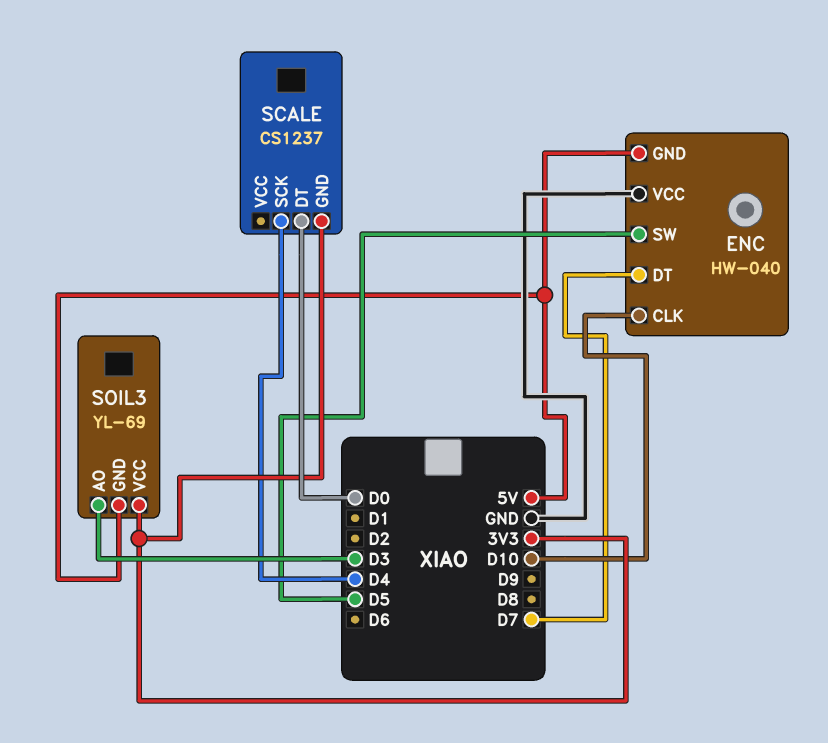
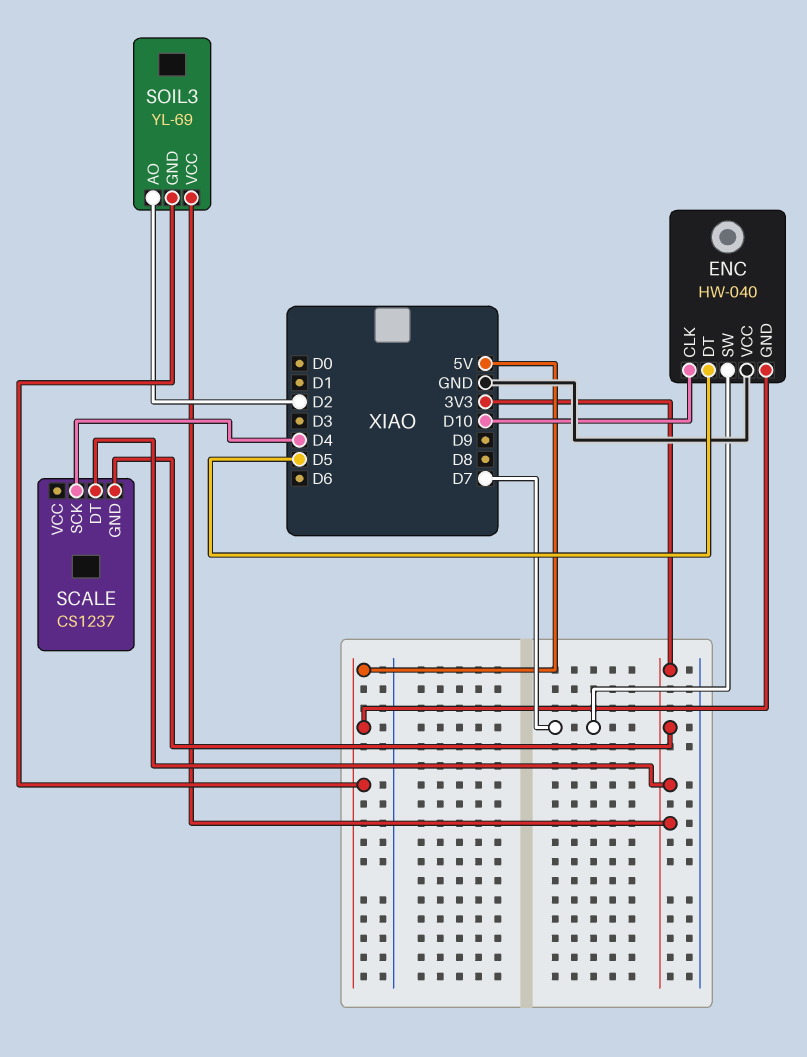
ENC pin DT: D7 -> D5
ENC pin SW: D5 -> D7
SCALE pin DT: D0 -> 3V3
SOIL3 pin AO: D3 -> D2

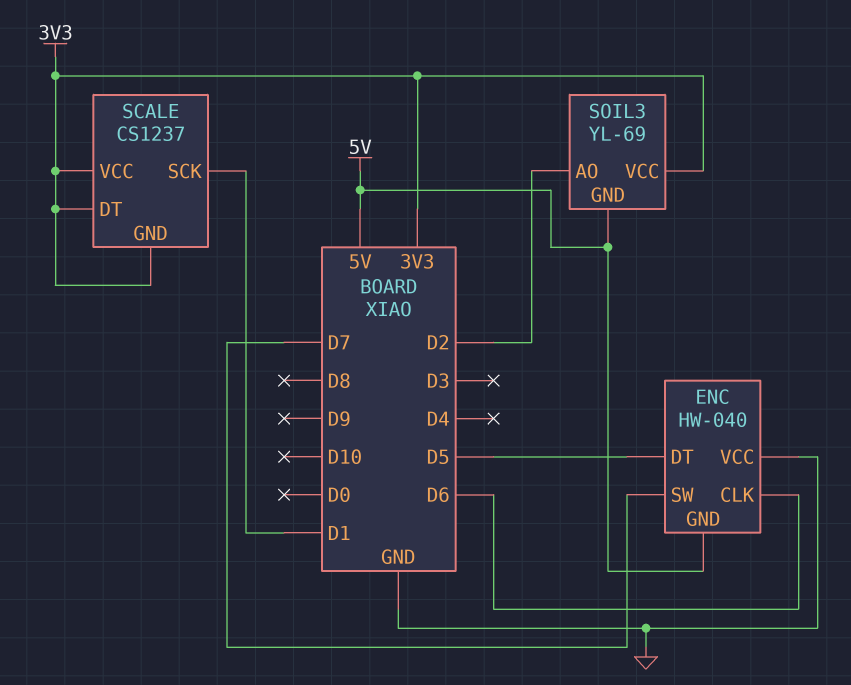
ENC pin CLK: D10 -> D6
SCALE pin SCK: D4 -> D1
SCALE pin VCC: none -> 3V3

